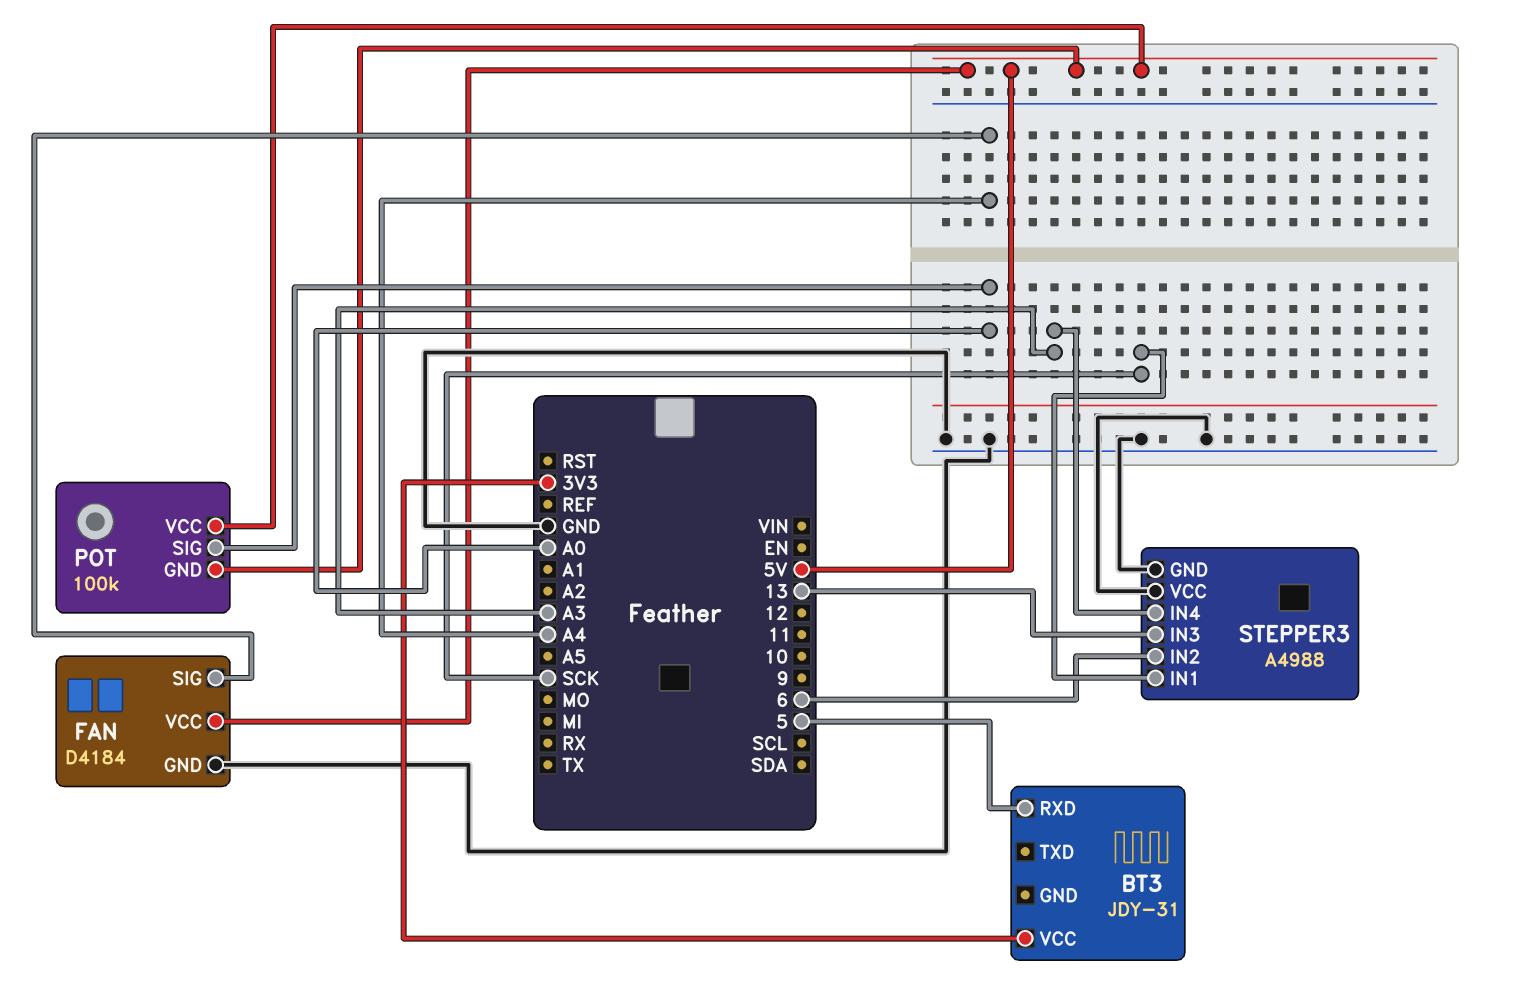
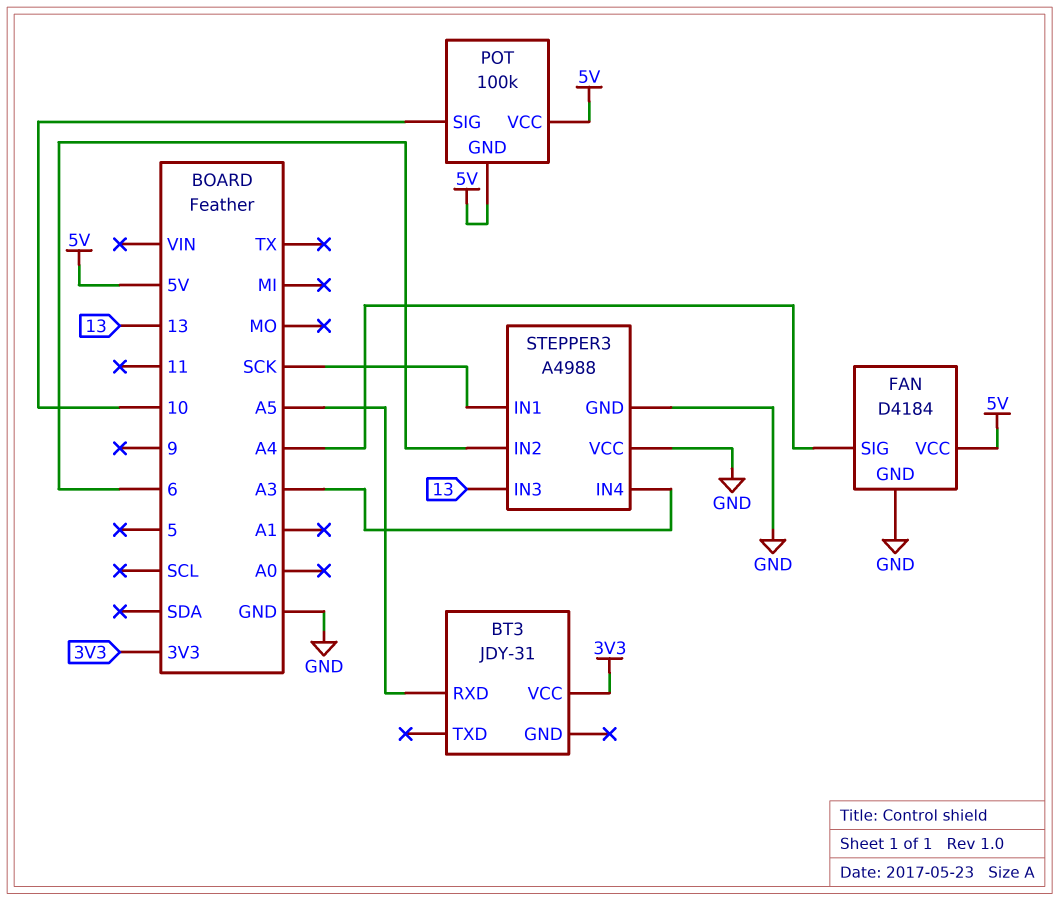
BT3 pin RXD: 5 -> A5
POT pin SIG: A0 -> 10

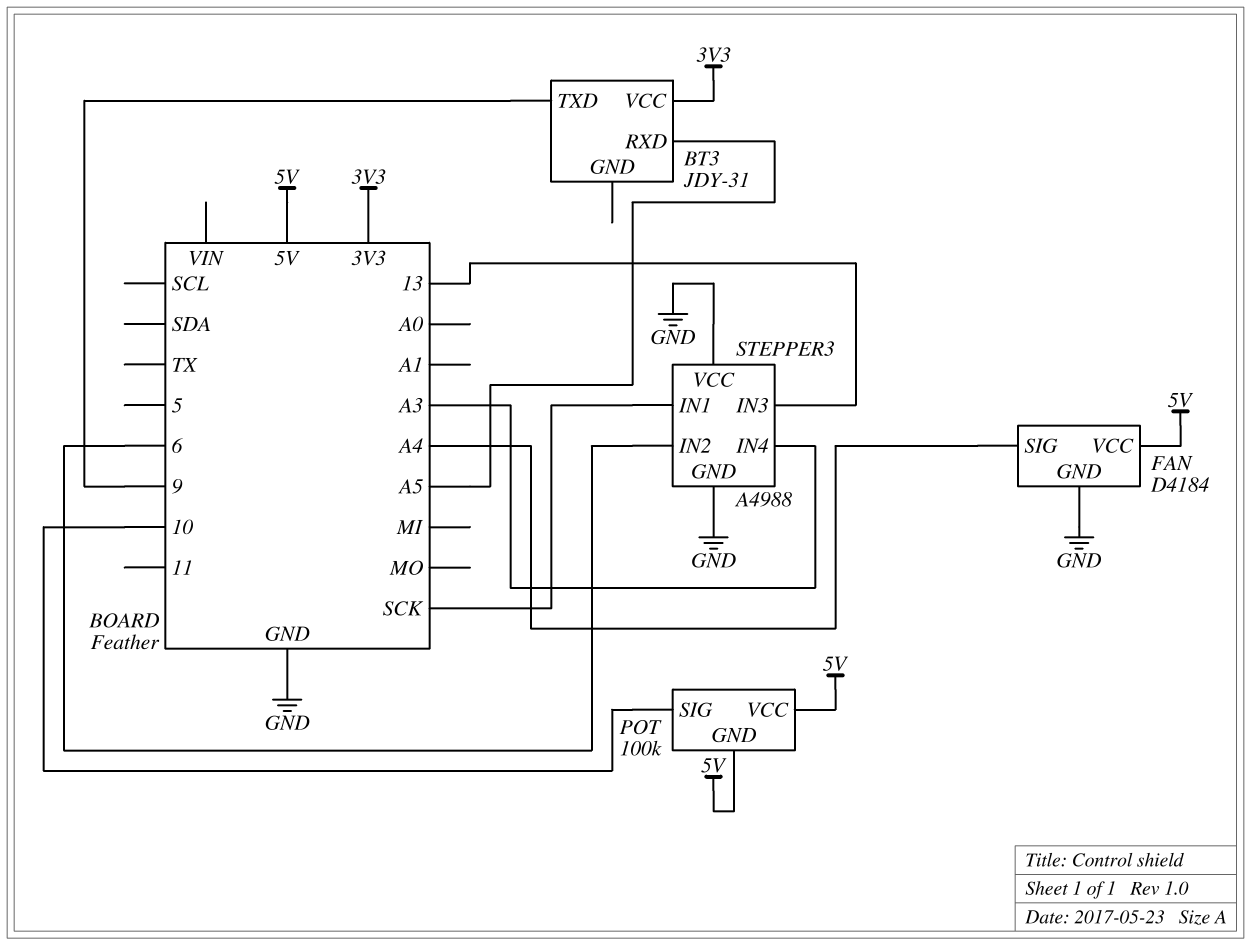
BT3 pin TXD: none -> 9

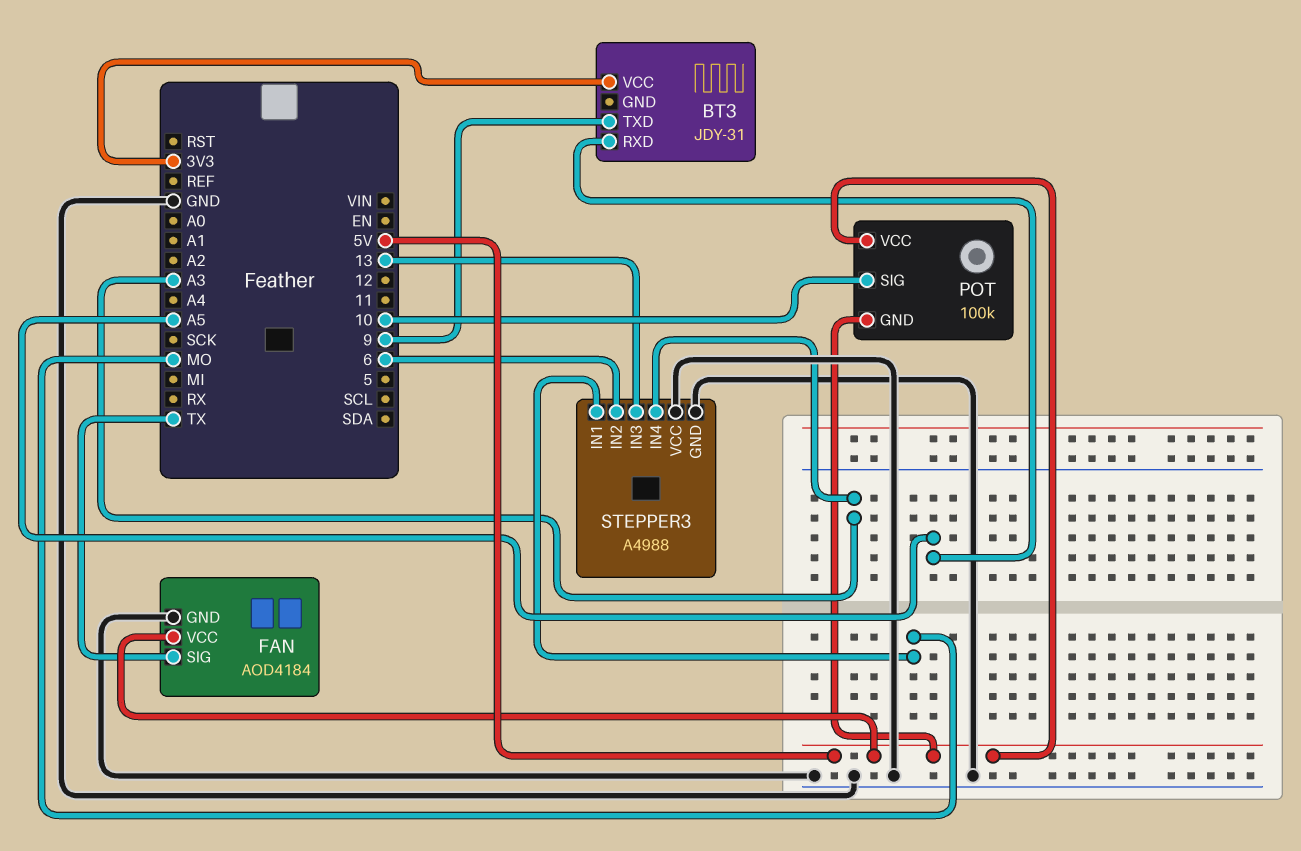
FAN: D4184 -> AOD4184
FAN pin SIG: A4 -> TX
STEPPER3 pin IN1: SCK -> MO

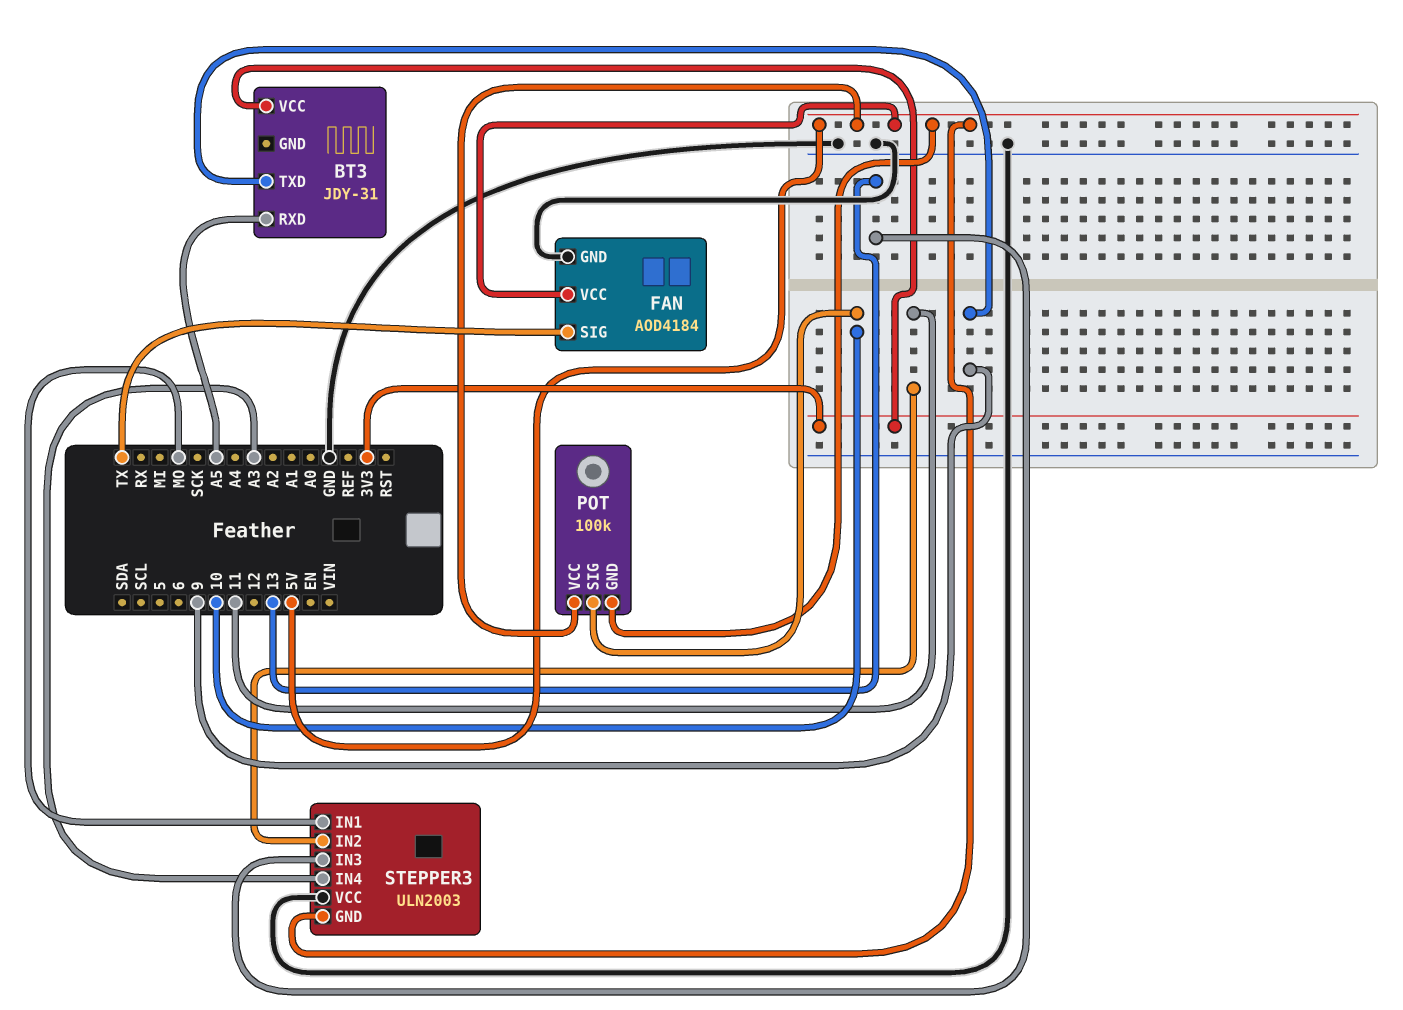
STEPPER3: A4988 -> ULN2003
STEPPER3 pin GND: GND -> 5V
STEPPER3 pin IN2: 6 -> 11

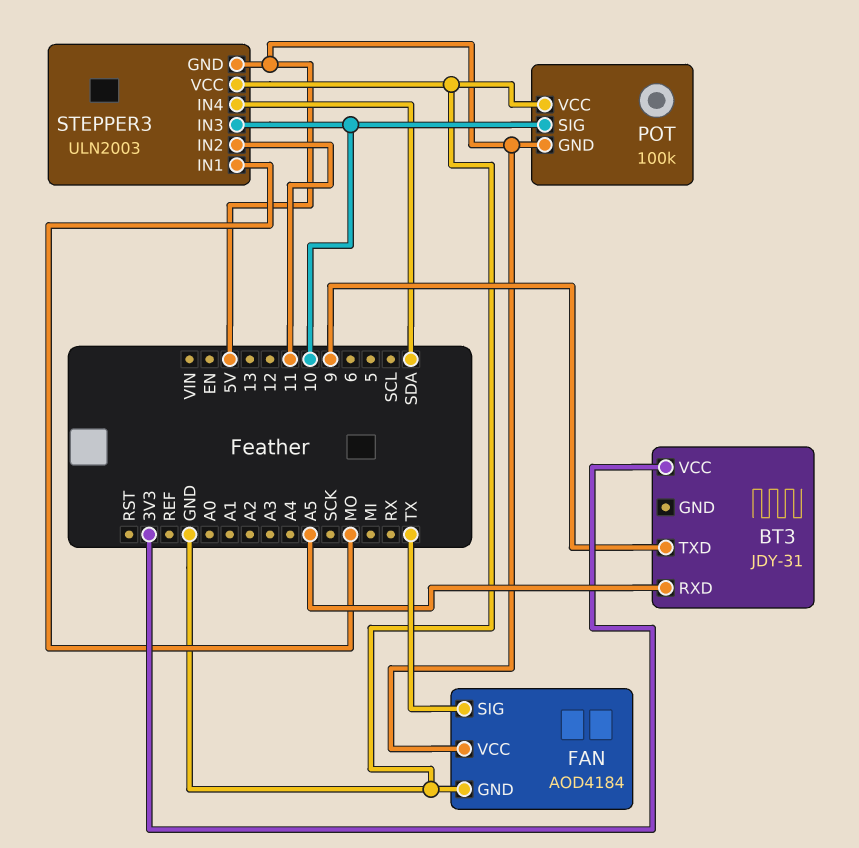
POT pin VCC: 5V -> GND
STEPPER3 pin IN3: 13 -> 10
STEPPER3 pin IN4: A3 -> SDA

